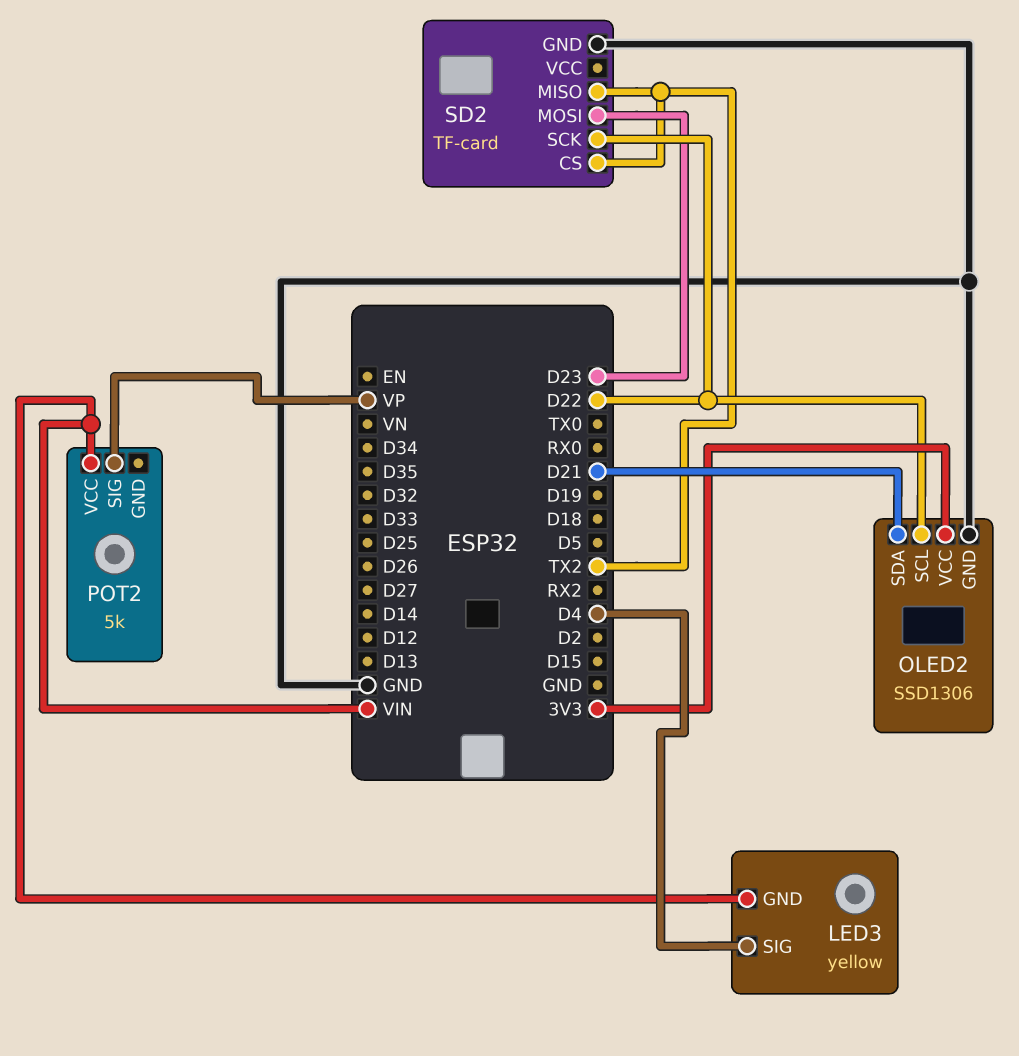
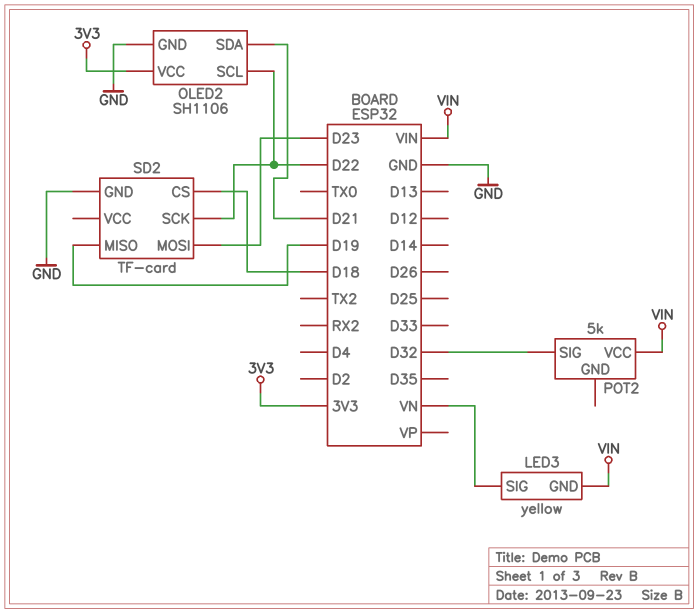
LED3 pin SIG: D4 -> VN
OLED2: SSD1306 -> SH1106
POT2 pin SIG: VP -> D32
SD2 pin CS: TX2 -> D18
SD2 pin MISO: TX2 -> D19

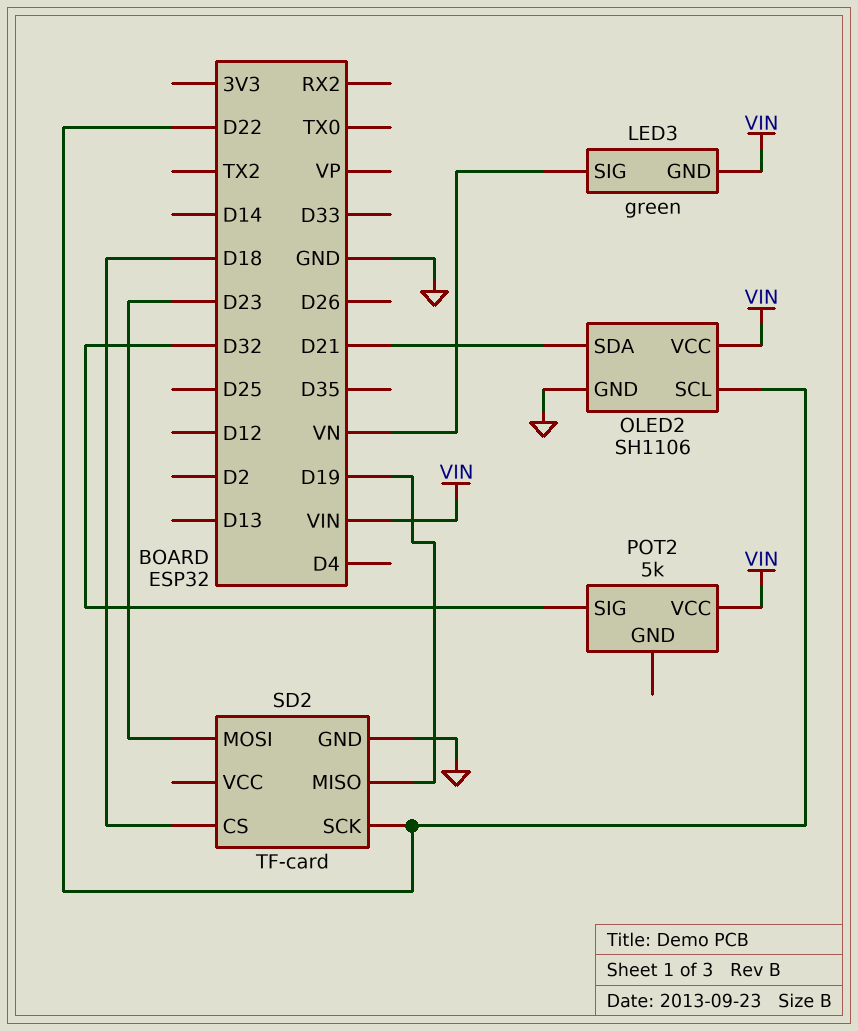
LED3: yellow -> green
OLED2 pin VCC: 3V3 -> VIN

